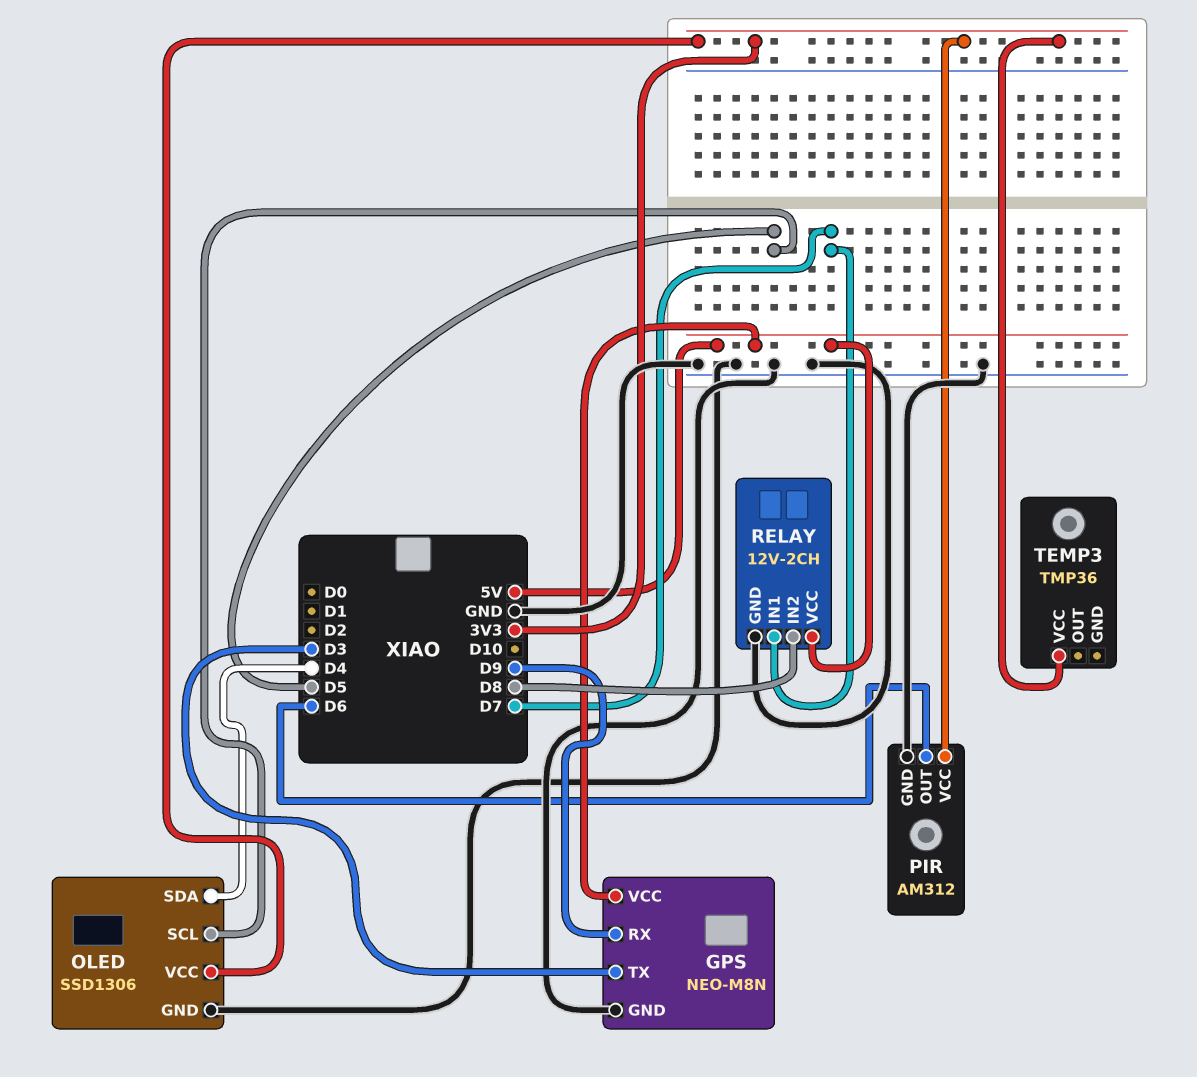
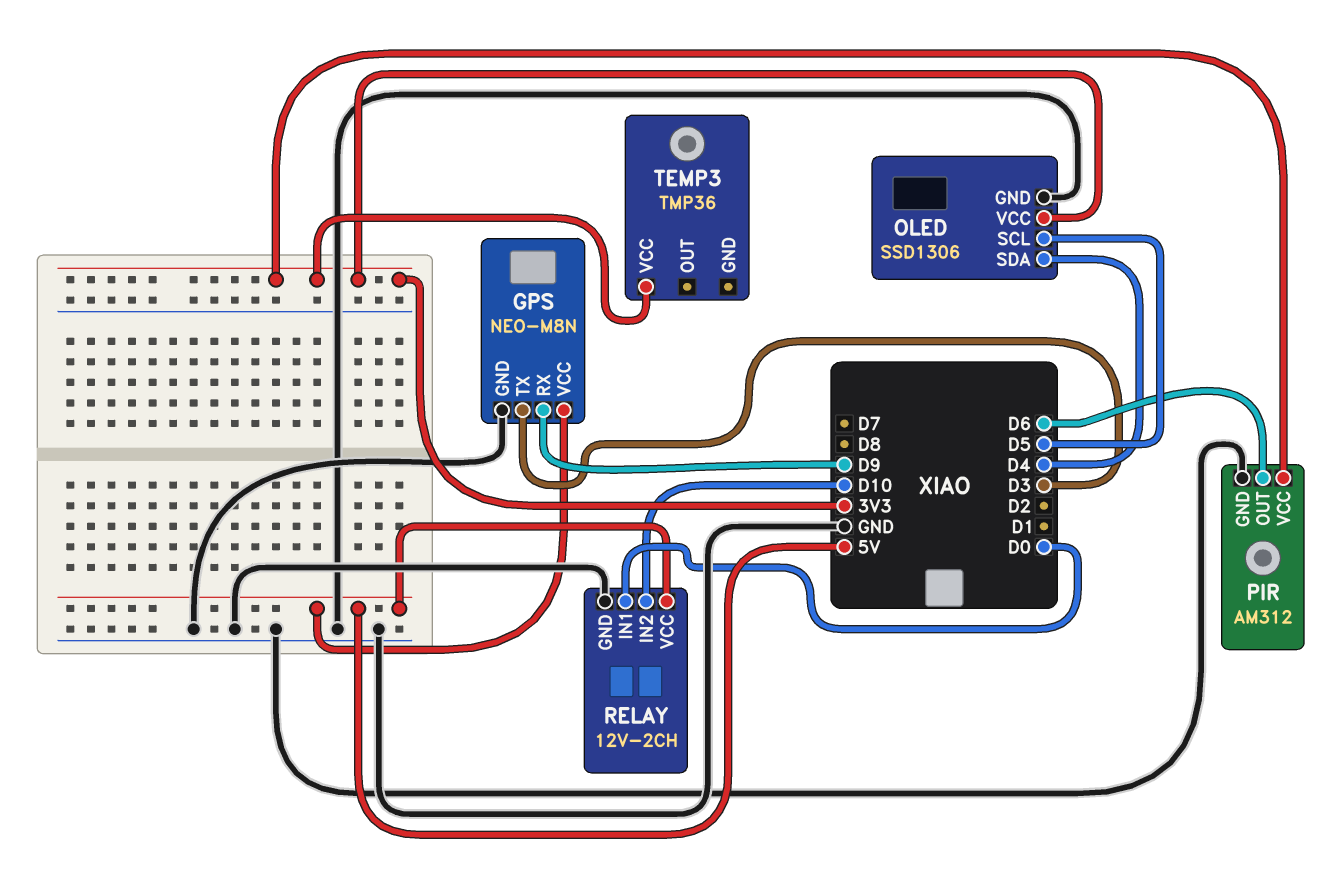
RELAY pin IN1: D7 -> D0
RELAY pin IN2: D8 -> D10

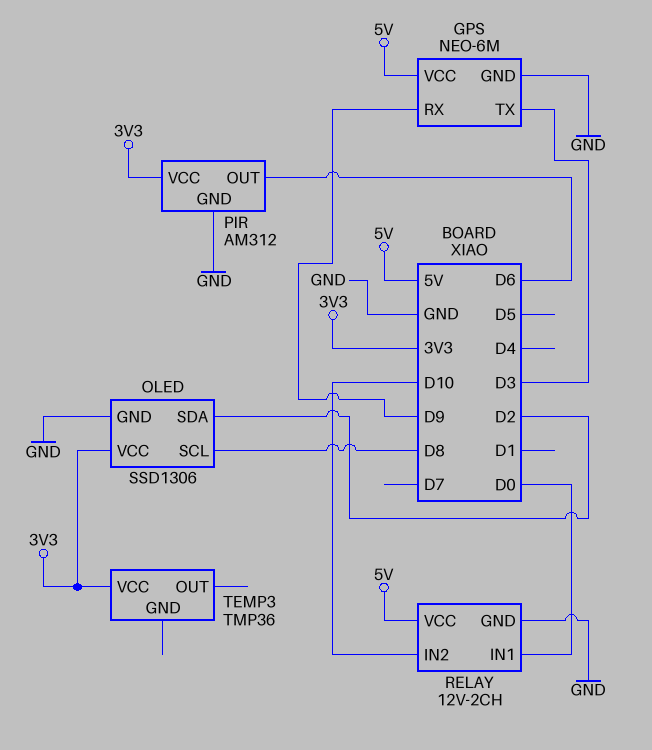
GPS: NEO-M8N -> NEO-6M
OLED pin SCL: D5 -> D8
OLED pin SDA: D4 -> D2

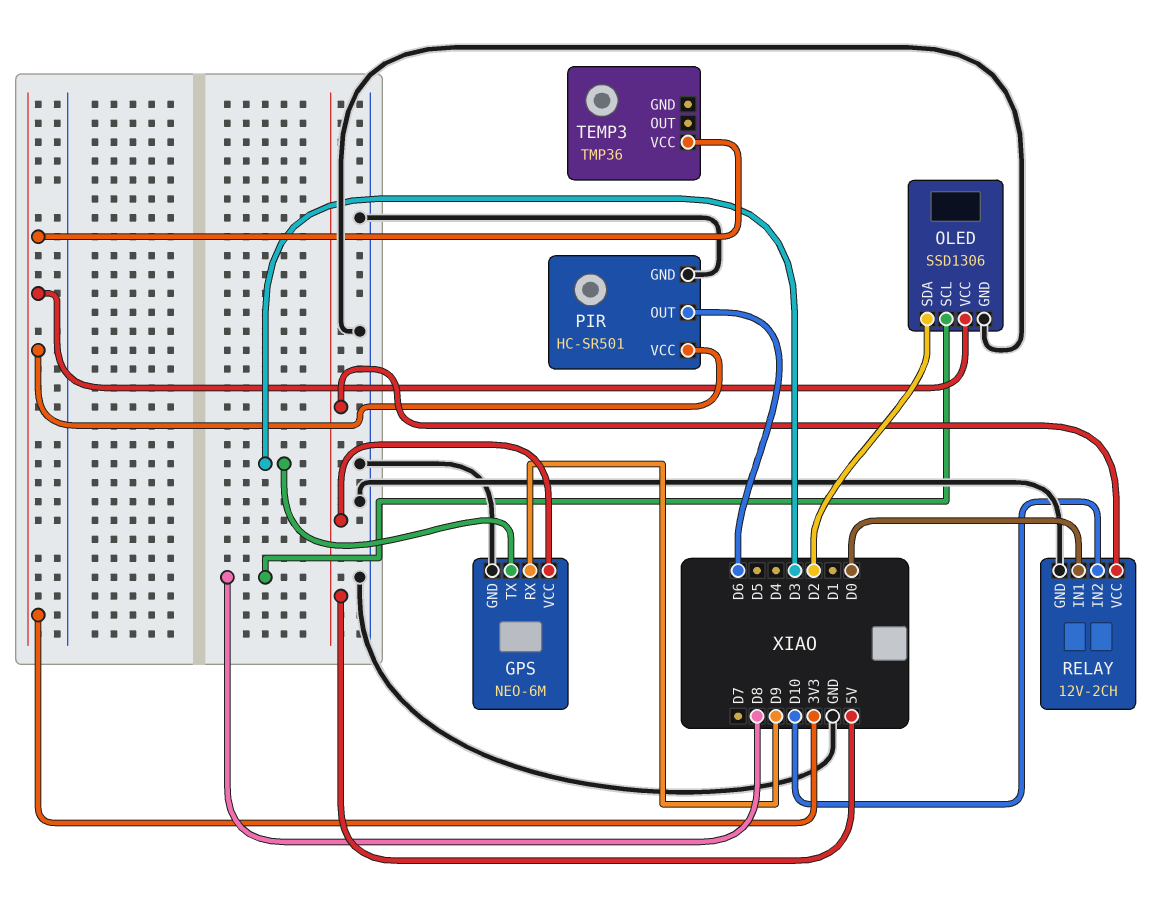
PIR: AM312 -> HC-SR501

